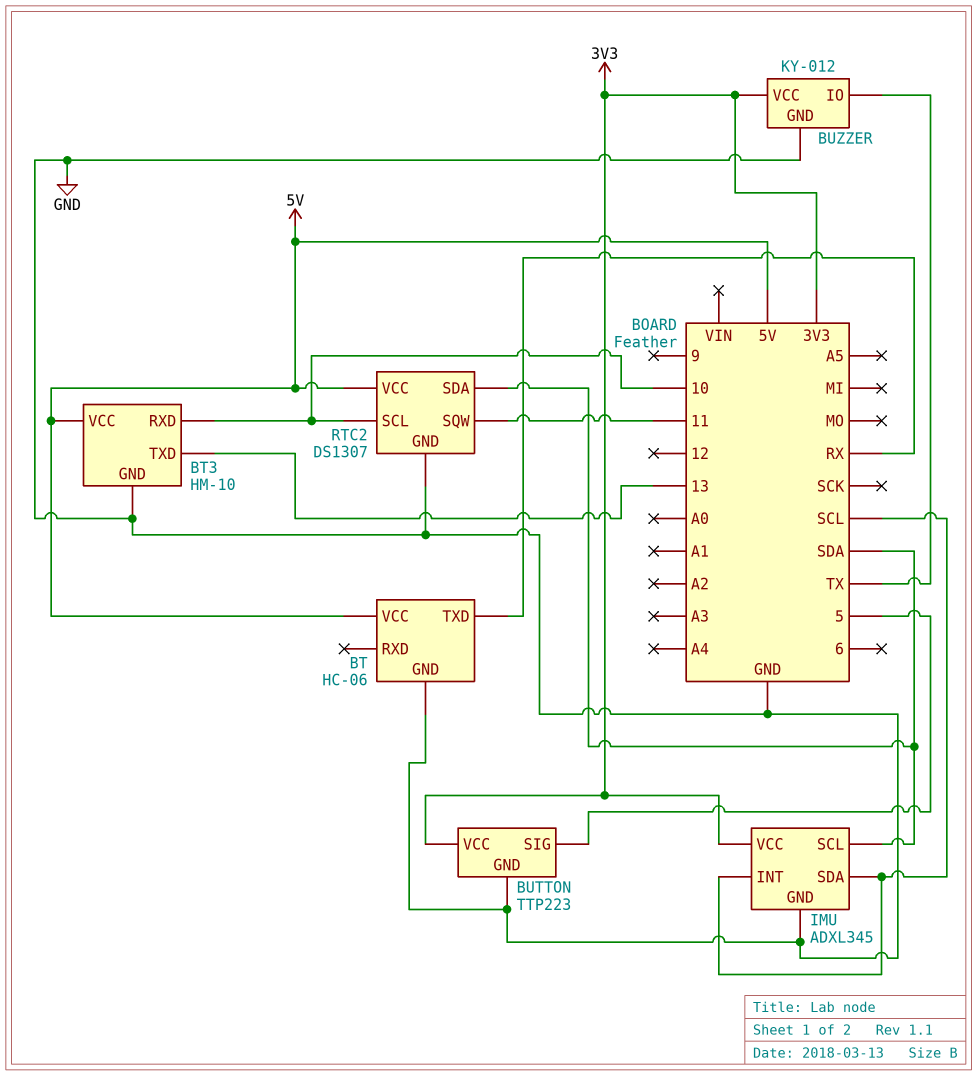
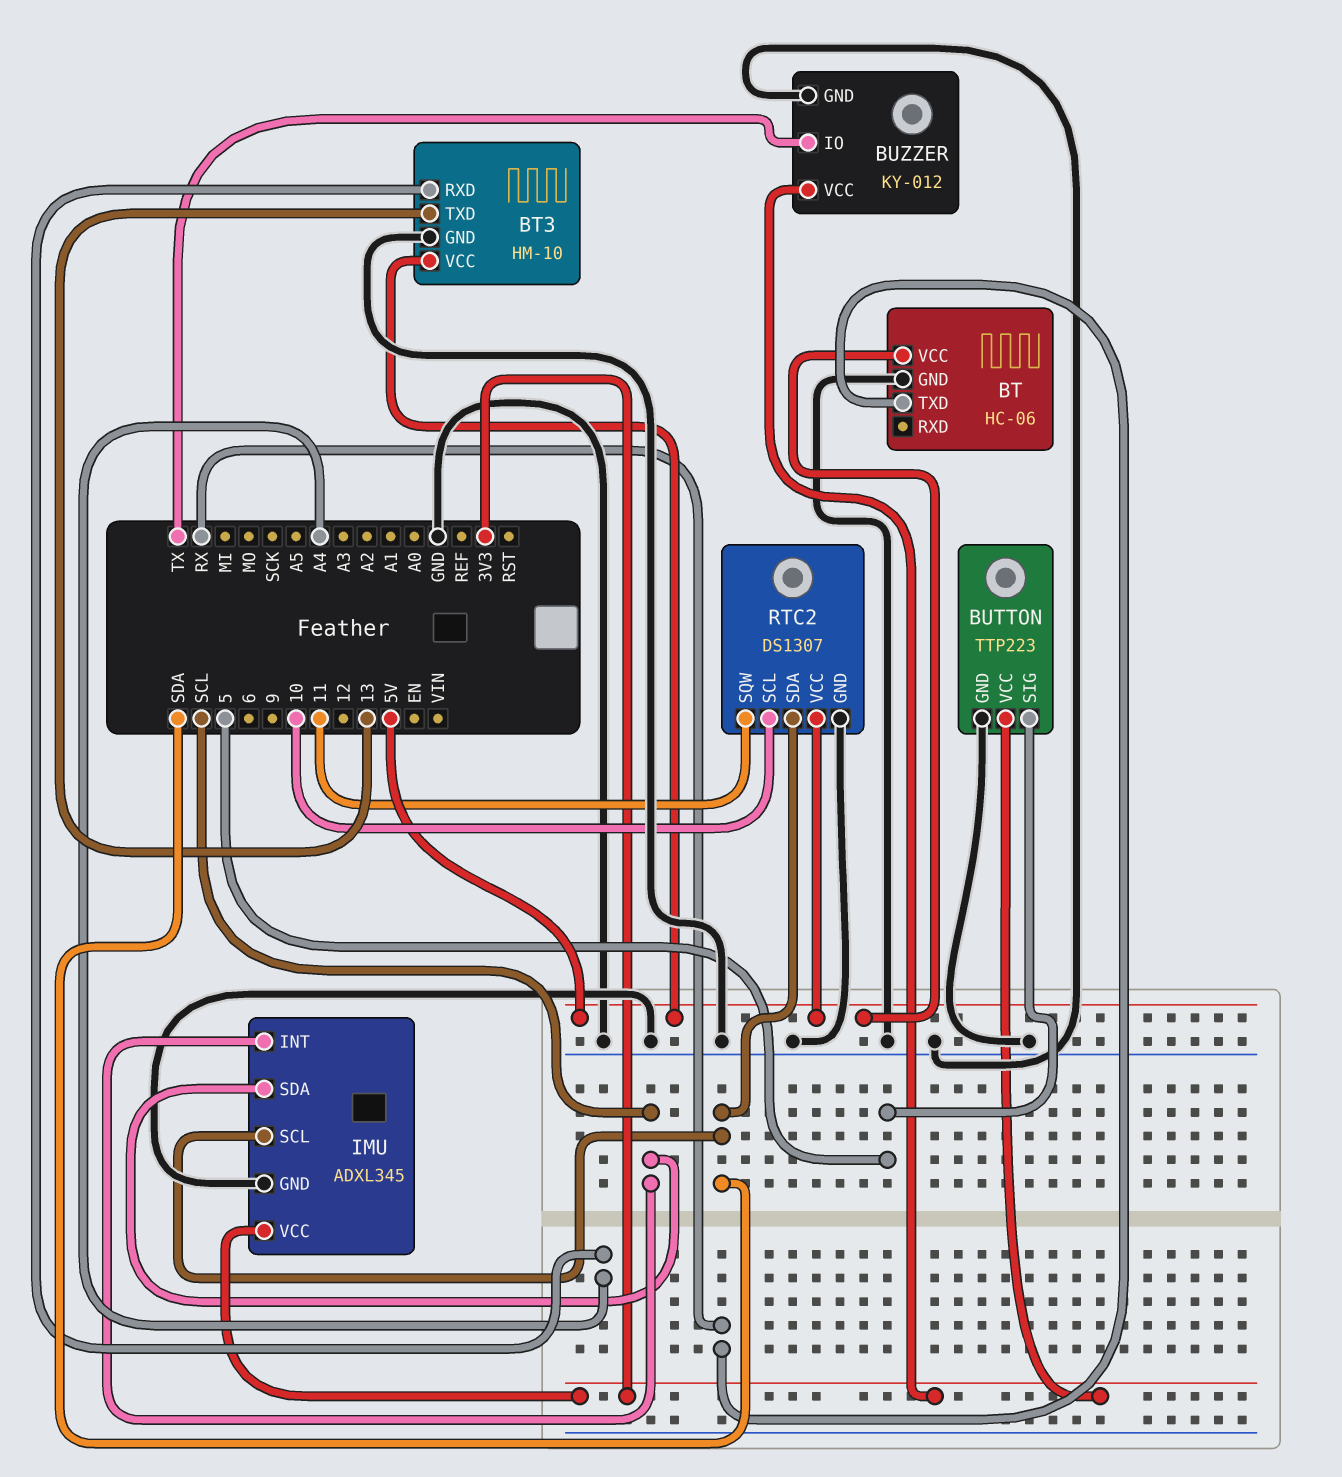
BT3 pin RXD: 10 -> A4

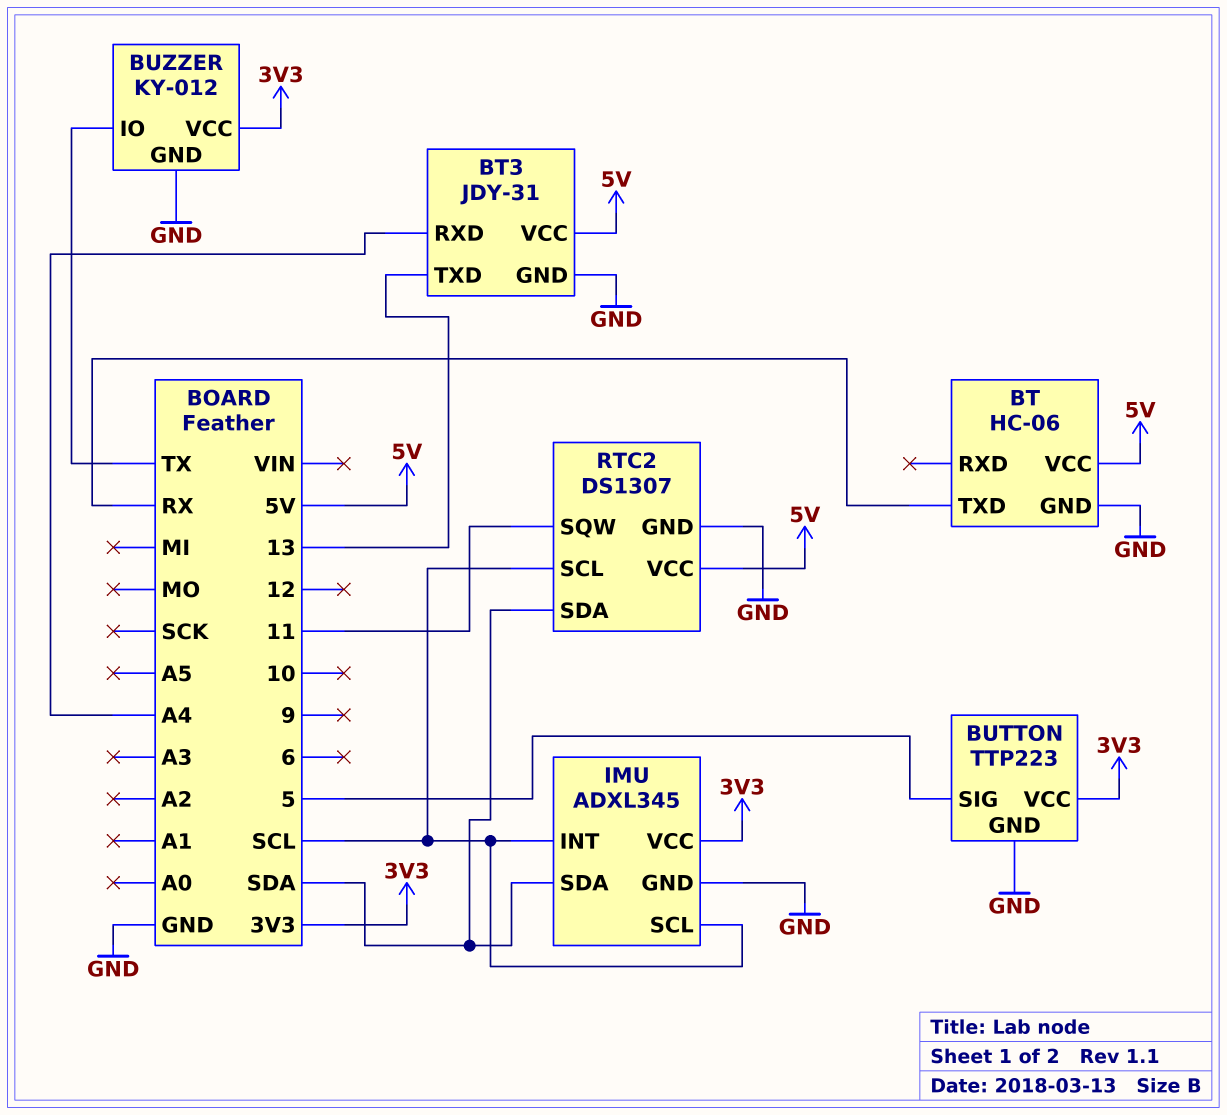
BT3: HM-10 -> JDY-31
IMU pin SCL: SDA -> SCL
IMU pin SDA: SCL -> SDA
RTC2 pin SCL: 10 -> SCL

